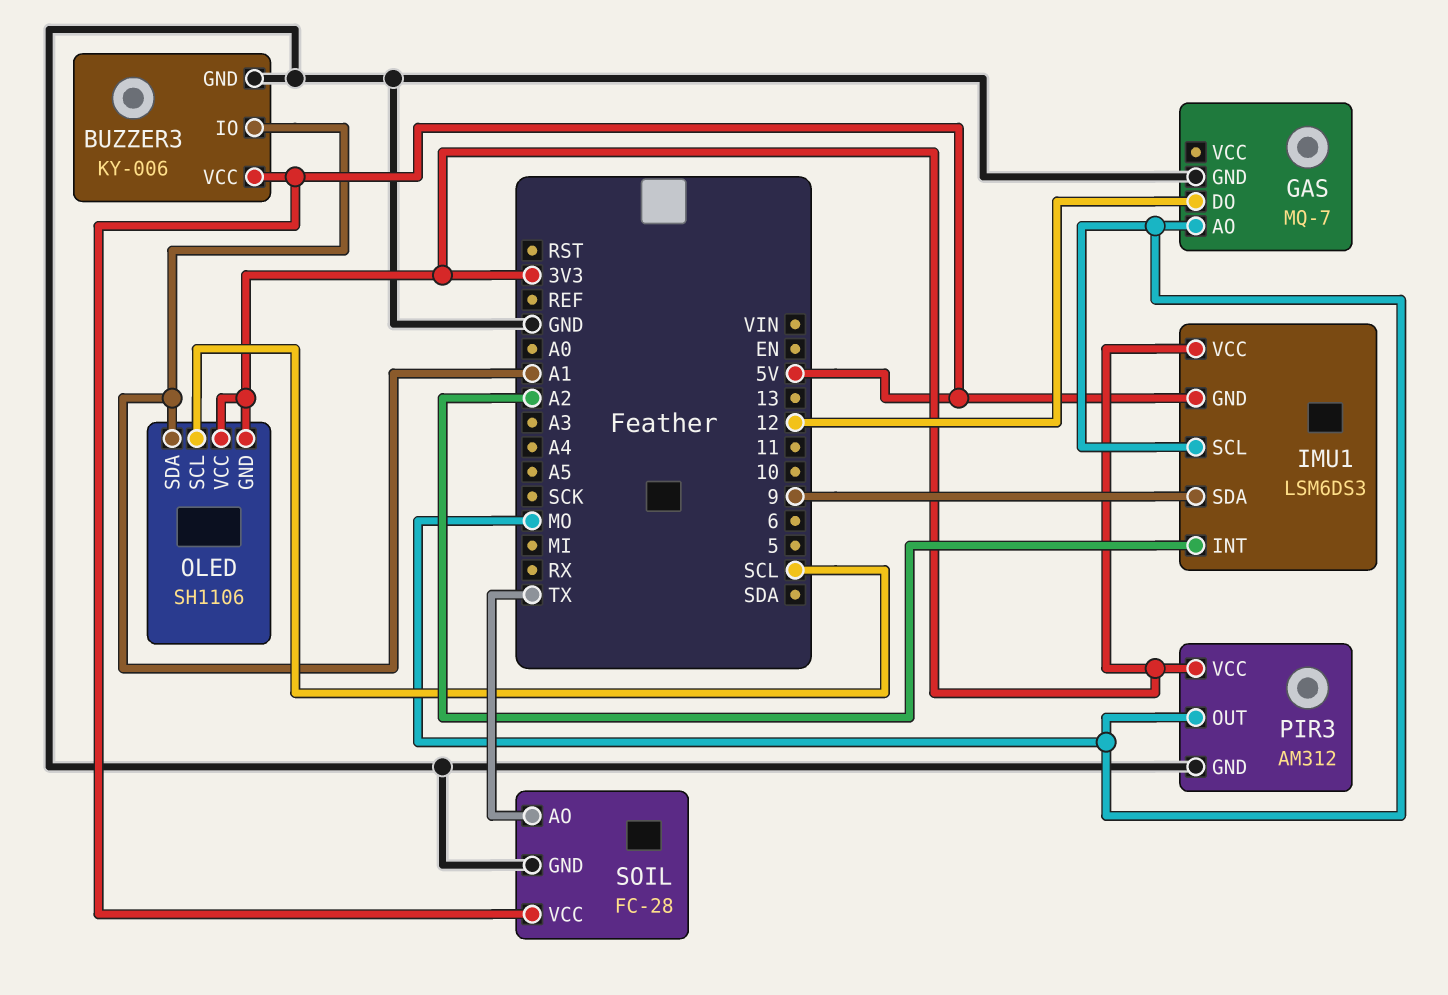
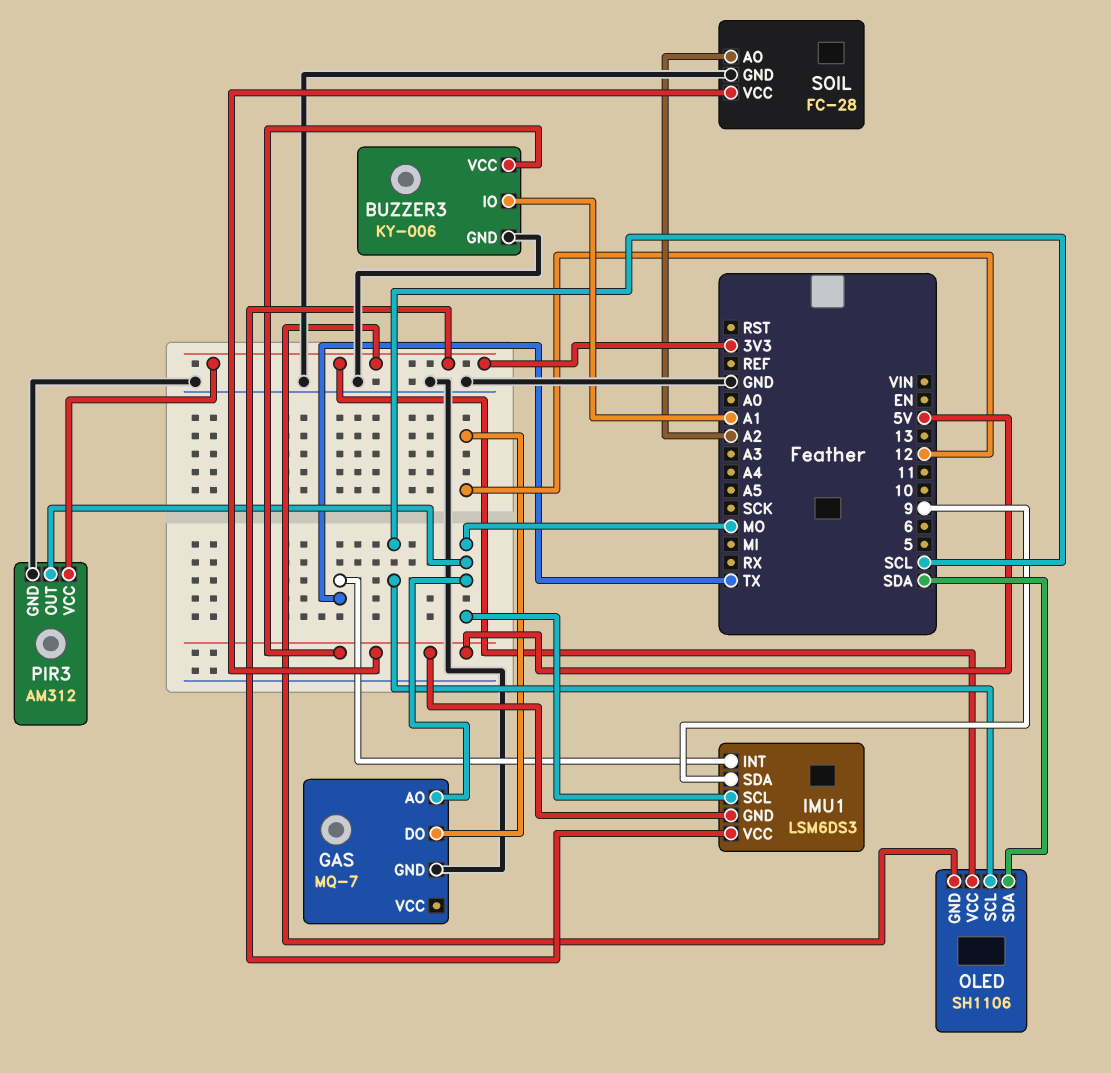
IMU1 pin INT: A2 -> TX
OLED pin SDA: A1 -> SDA
SOIL pin AO: TX -> A2

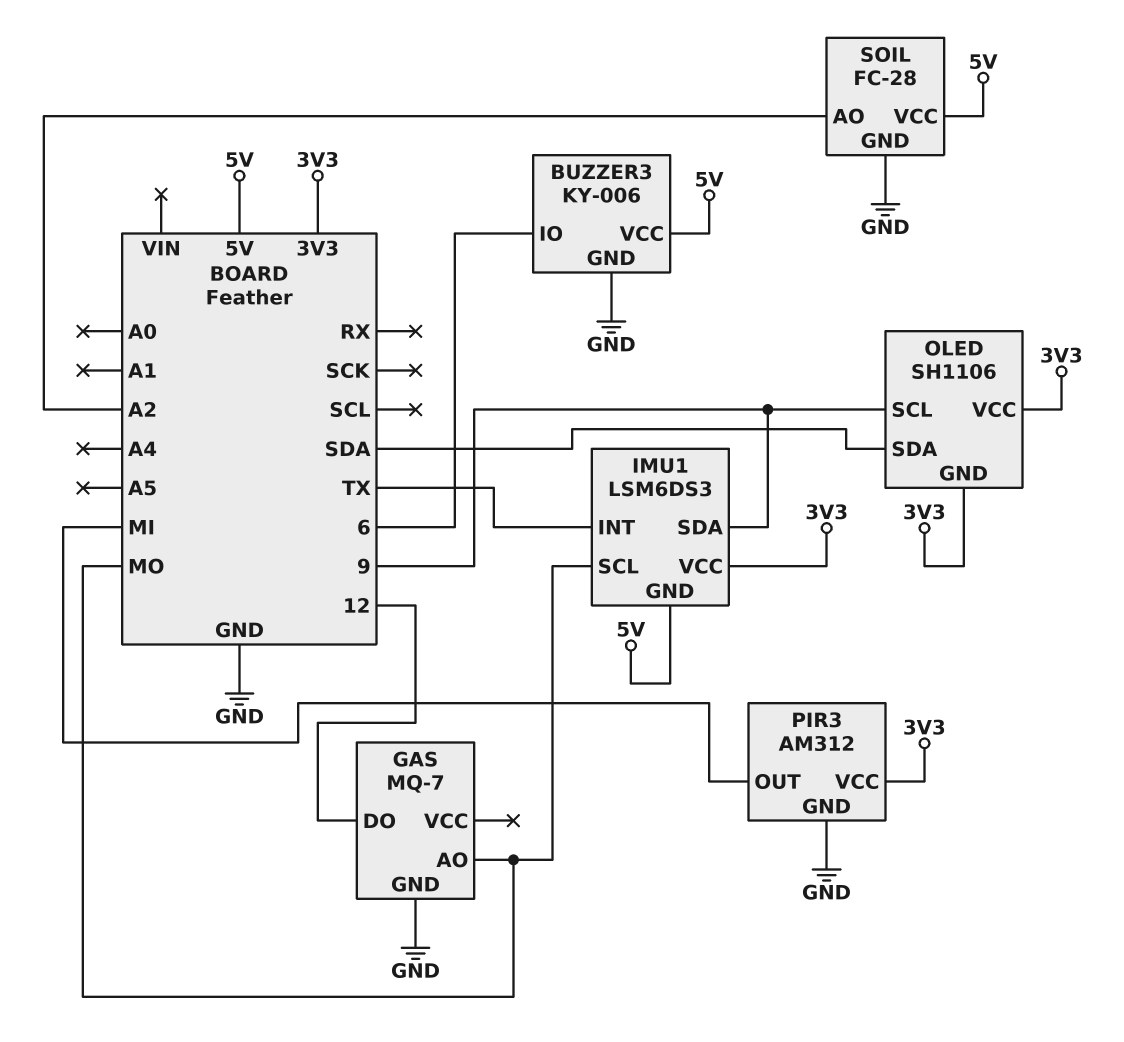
BUZZER3 pin IO: A1 -> 6
OLED pin SCL: SCL -> 9
PIR3 pin OUT: MO -> MI

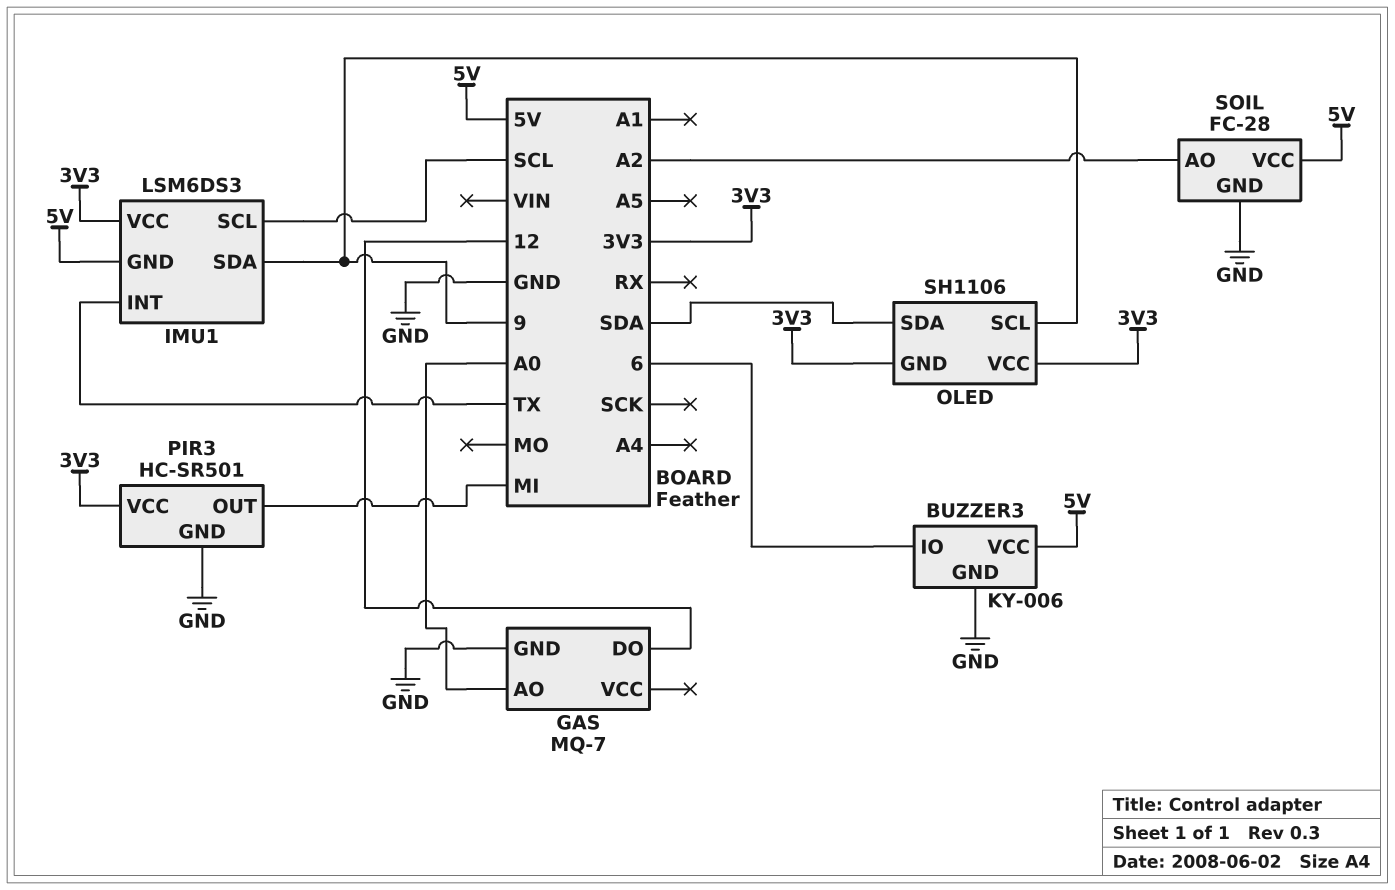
GAS pin AO: MO -> A0
IMU1 pin SCL: MO -> SCL
PIR3: AM312 -> HC-SR501

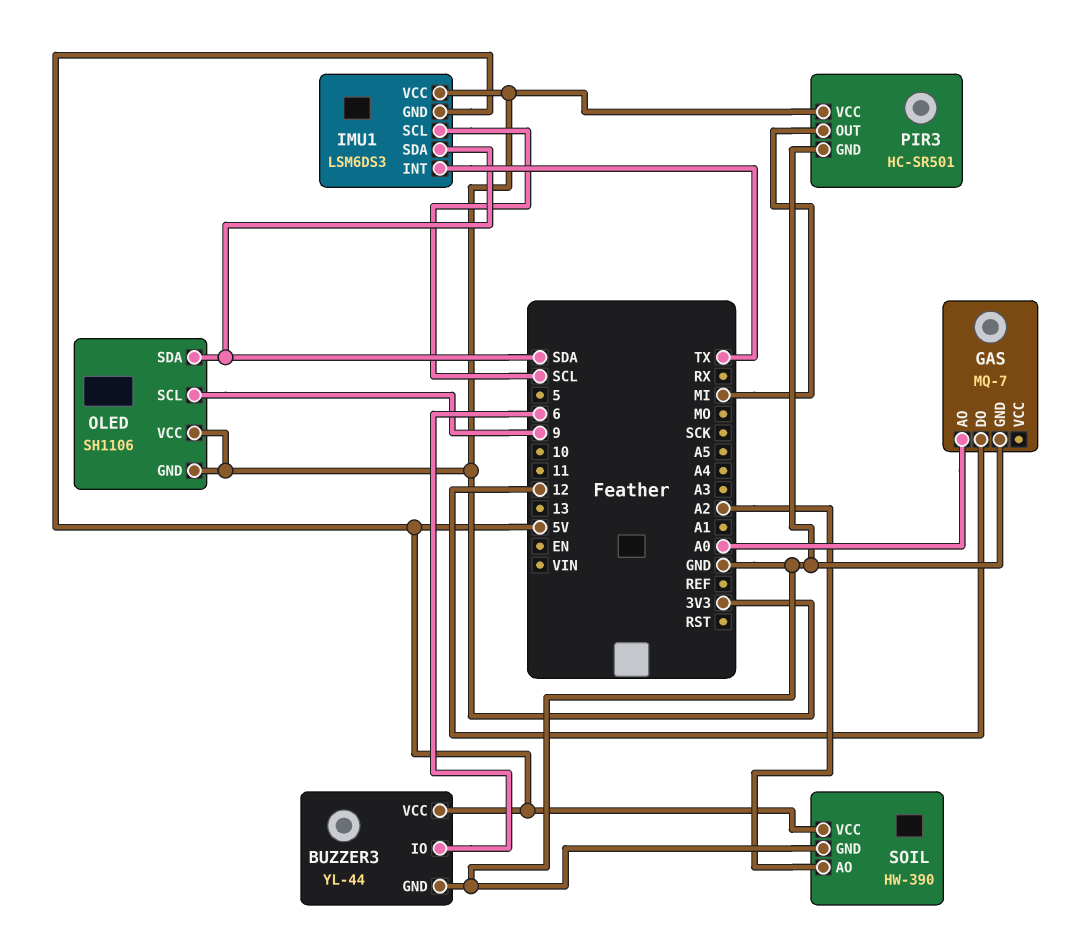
BUZZER3: KY-006 -> YL-44
IMU1 pin SDA: 9 -> SDA
SOIL: FC-28 -> HW-390

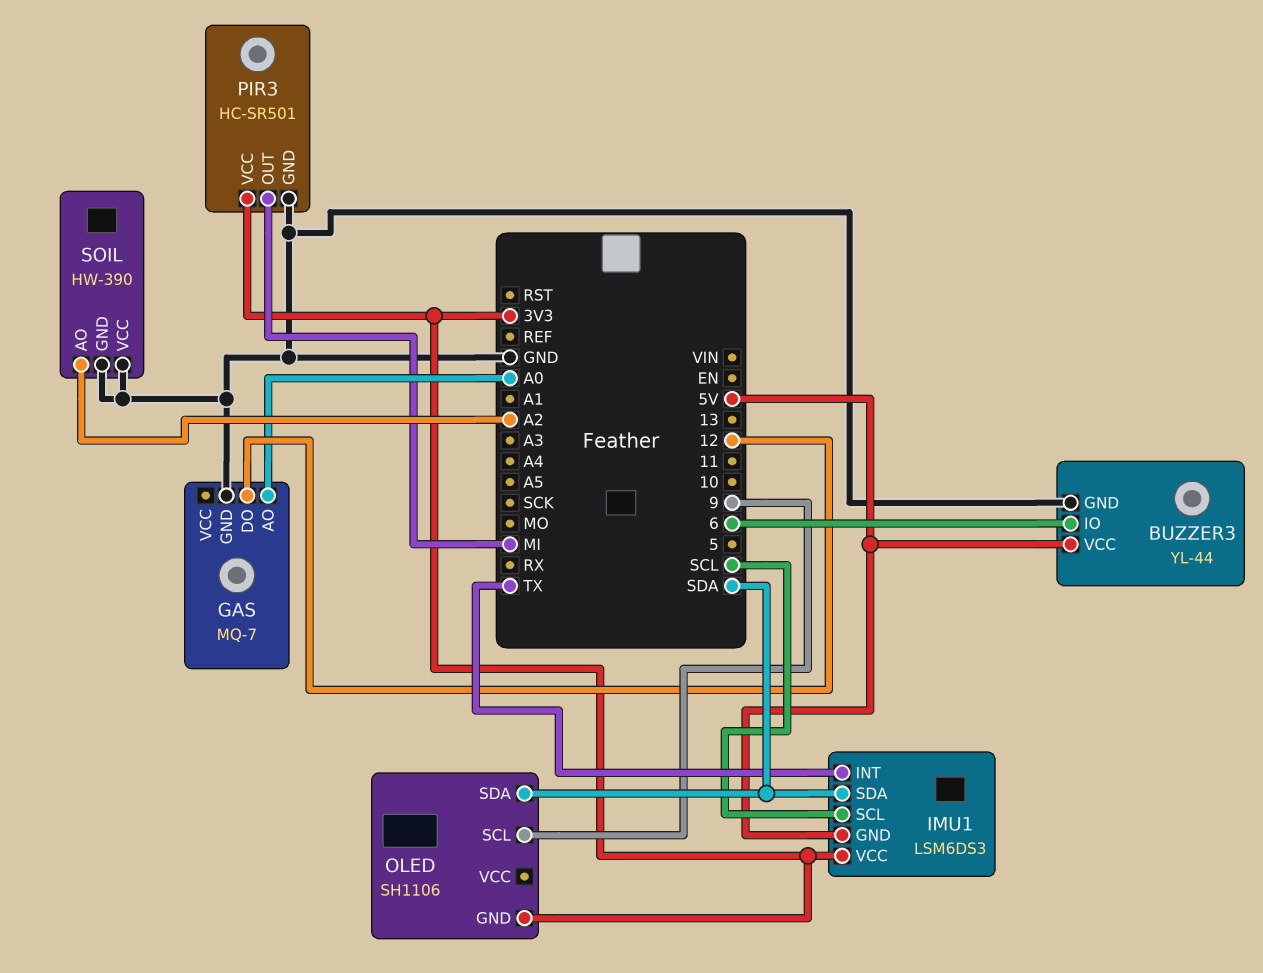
OLED pin VCC: 3V3 -> none
SOIL pin VCC: 5V -> GND

